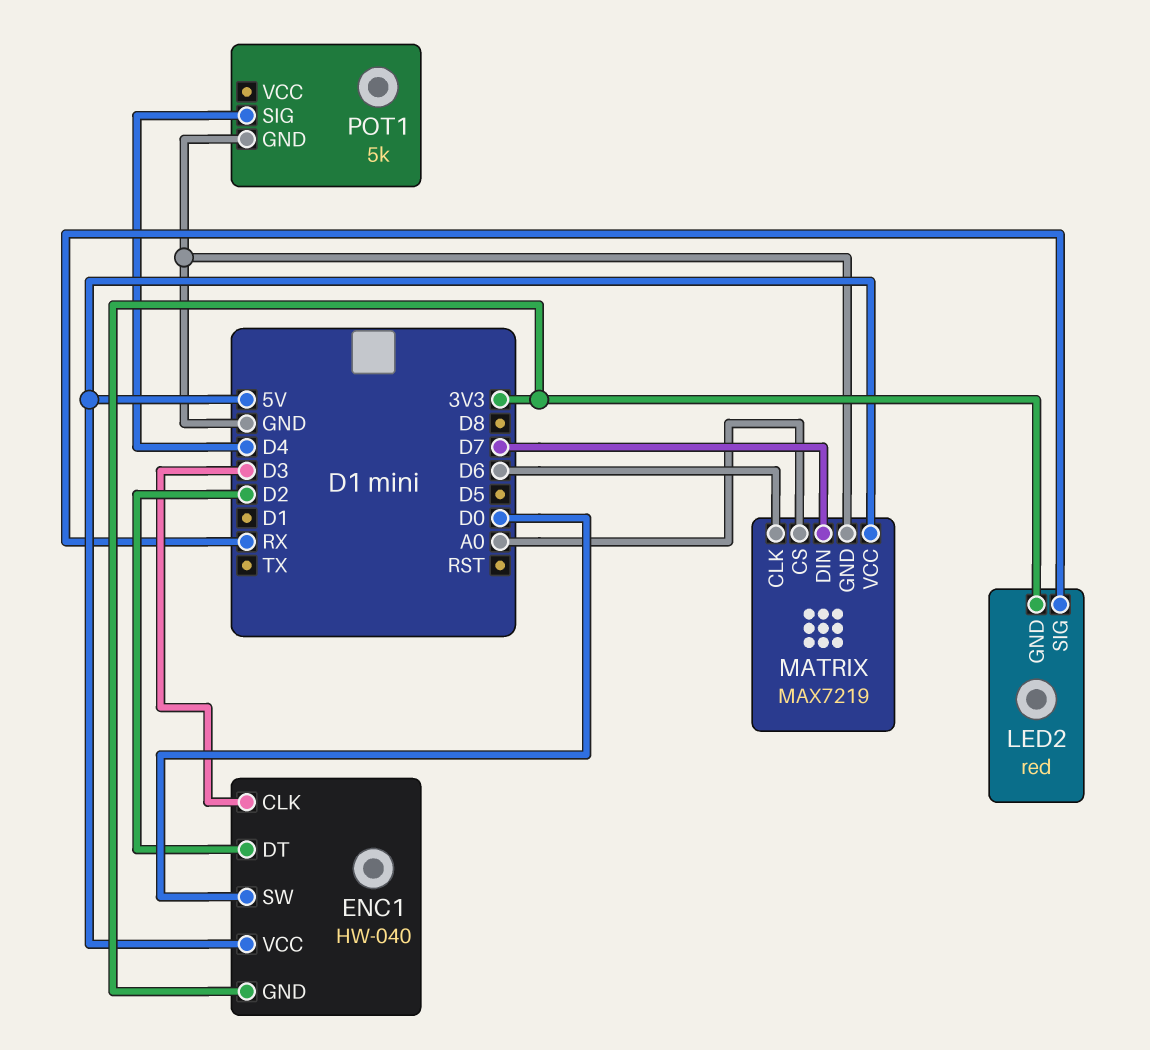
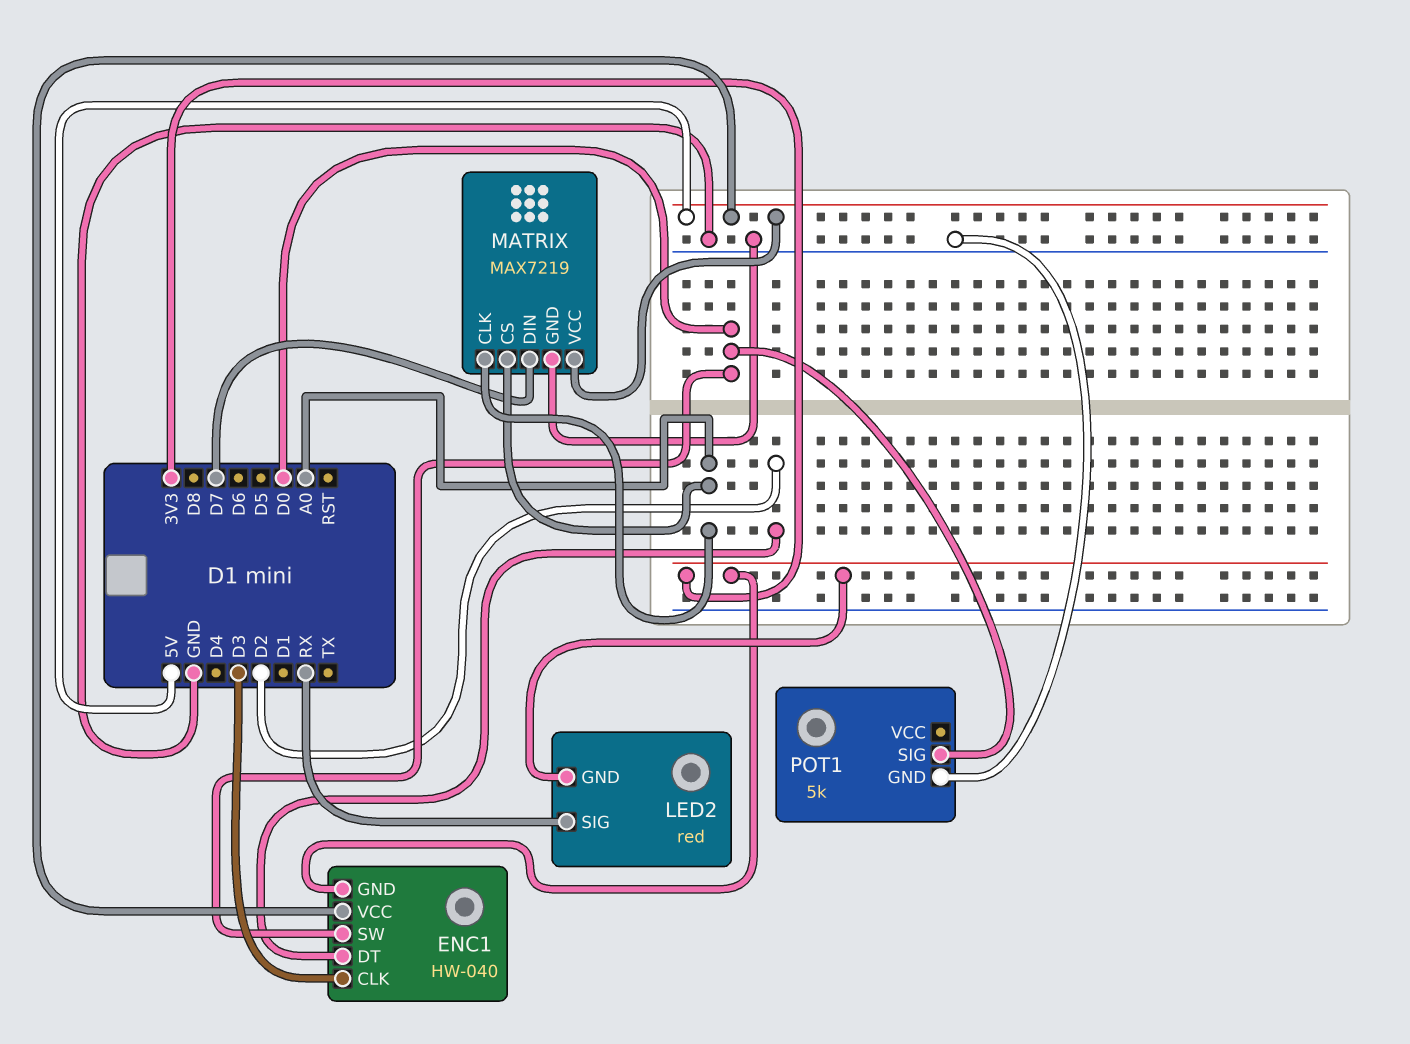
MATRIX pin CLK: D6 -> A0
POT1 pin SIG: D4 -> D0

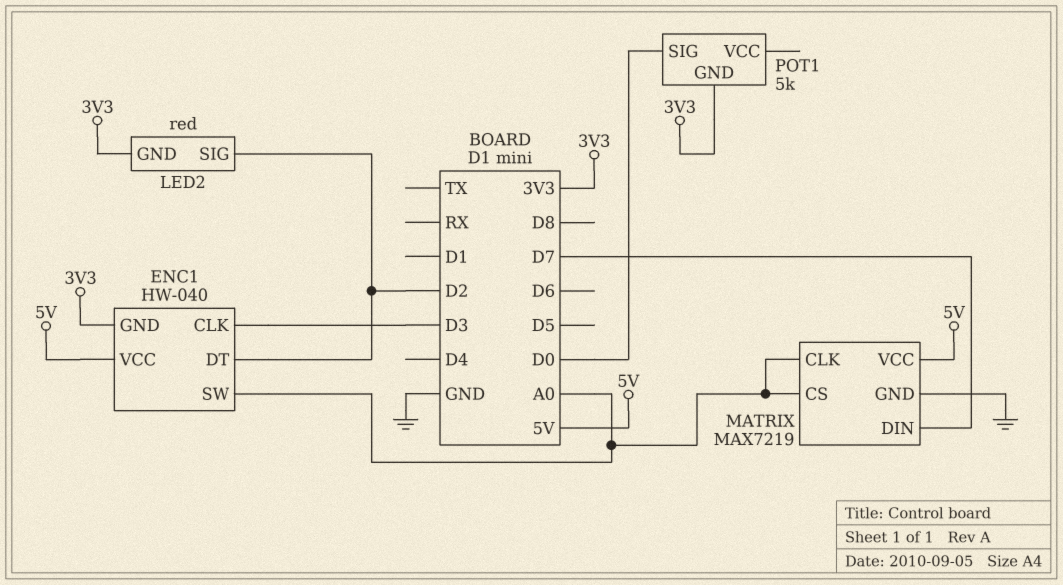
ENC1 pin SW: D0 -> A0
LED2 pin SIG: RX -> D2
POT1 pin GND: GND -> 3V3

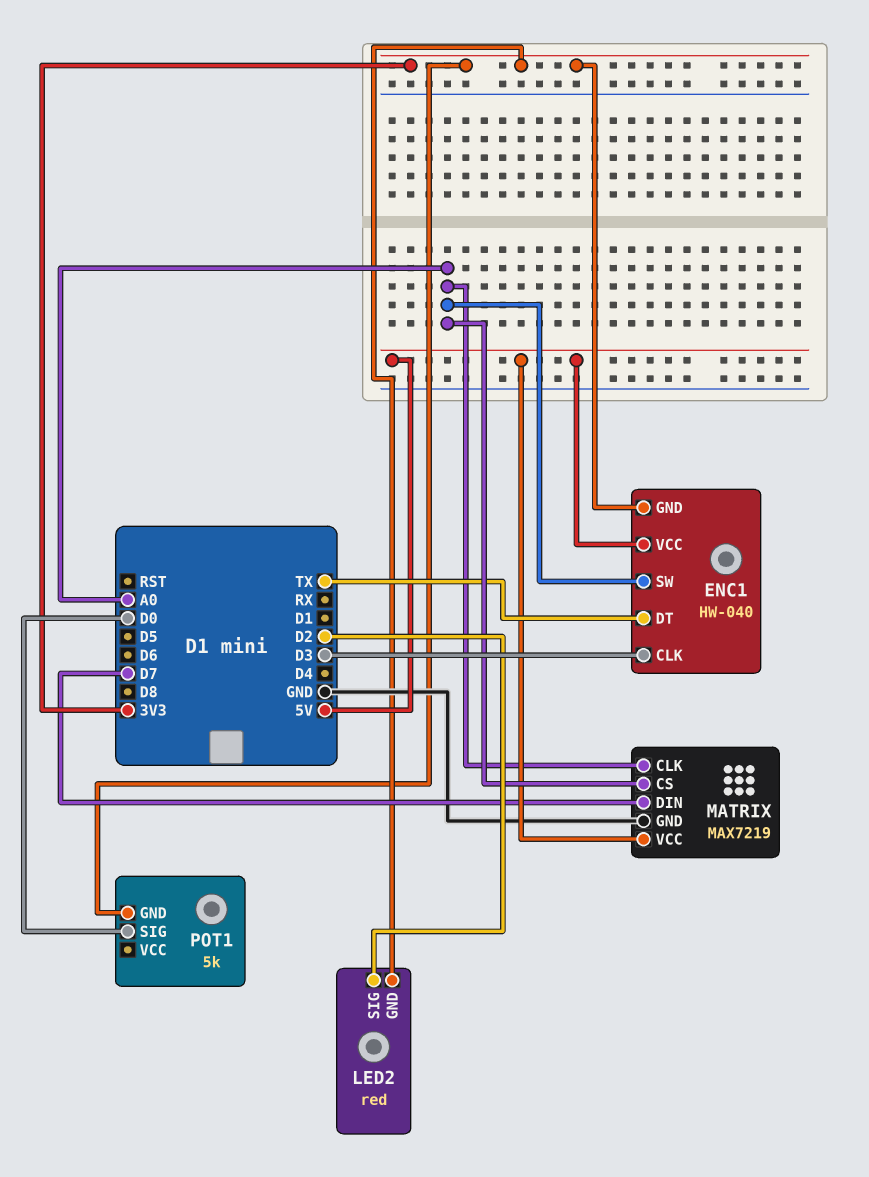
ENC1 pin DT: D2 -> TX

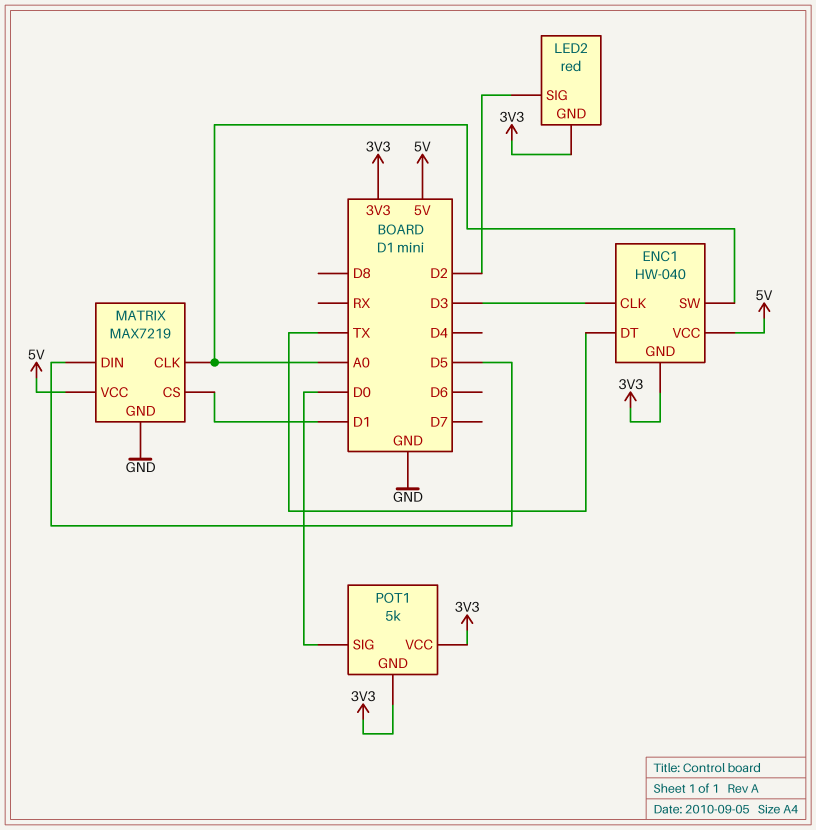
MATRIX pin CS: A0 -> D1
MATRIX pin DIN: D7 -> D5
POT1 pin VCC: none -> 3V3

